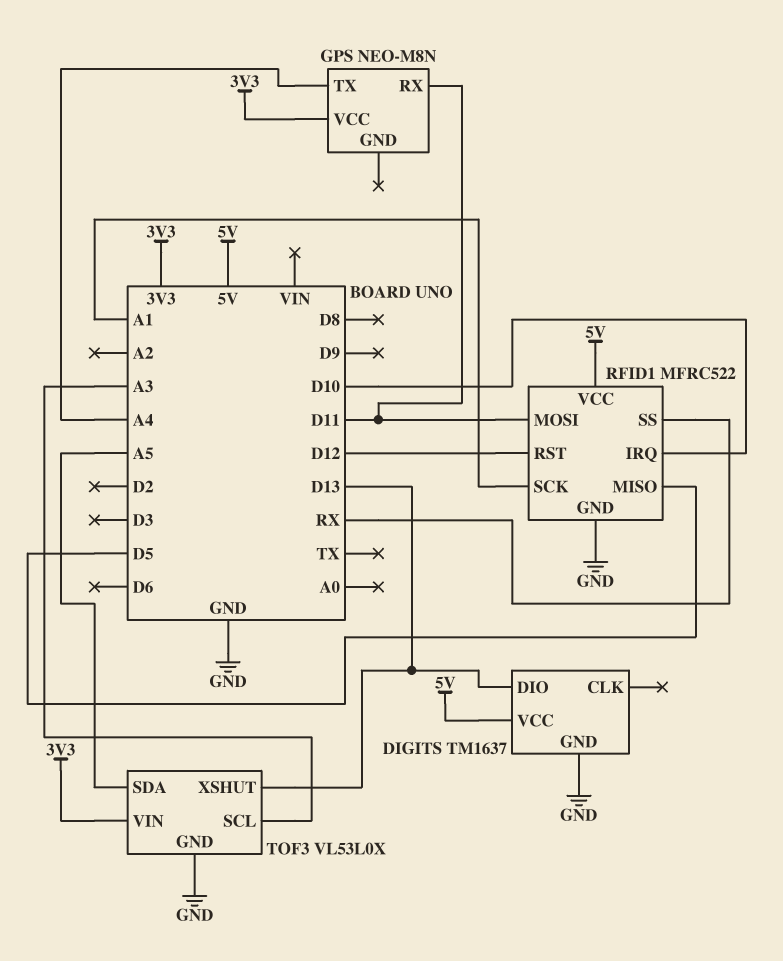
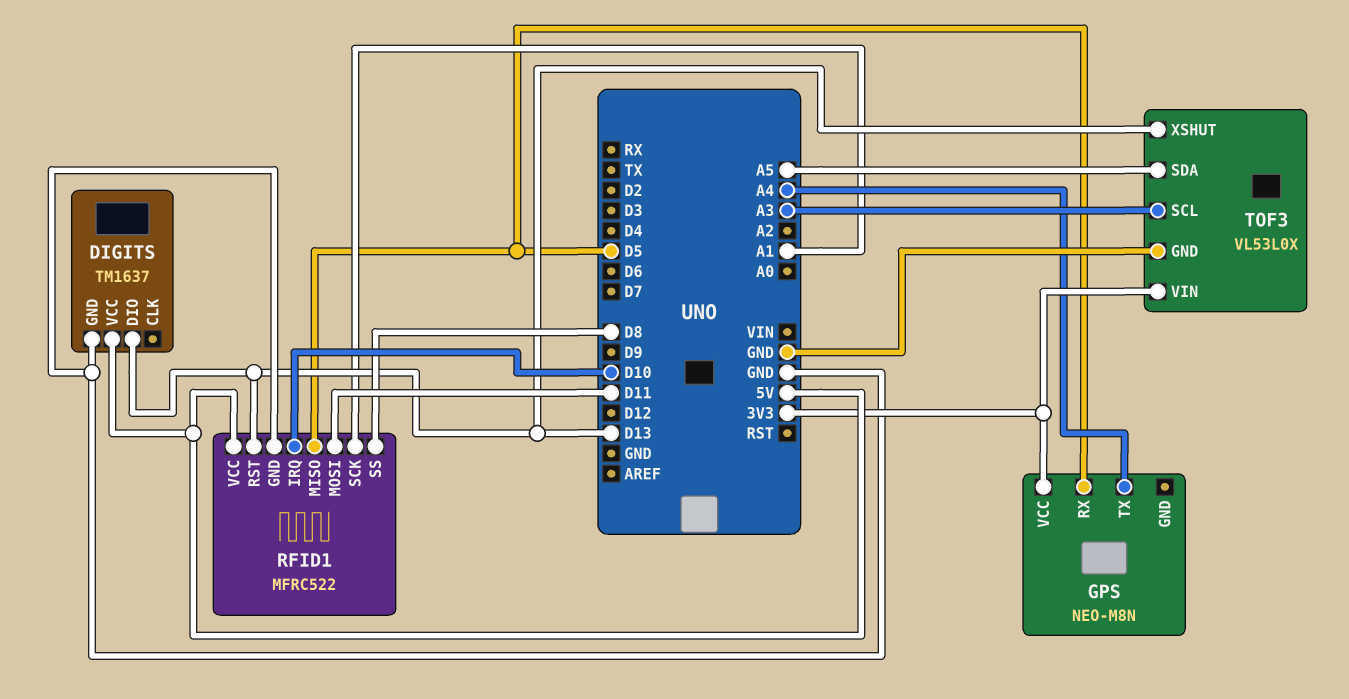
GPS pin RX: D11 -> D5
RFID1 pin RST: D12 -> D13
RFID1 pin SS: RX -> D8

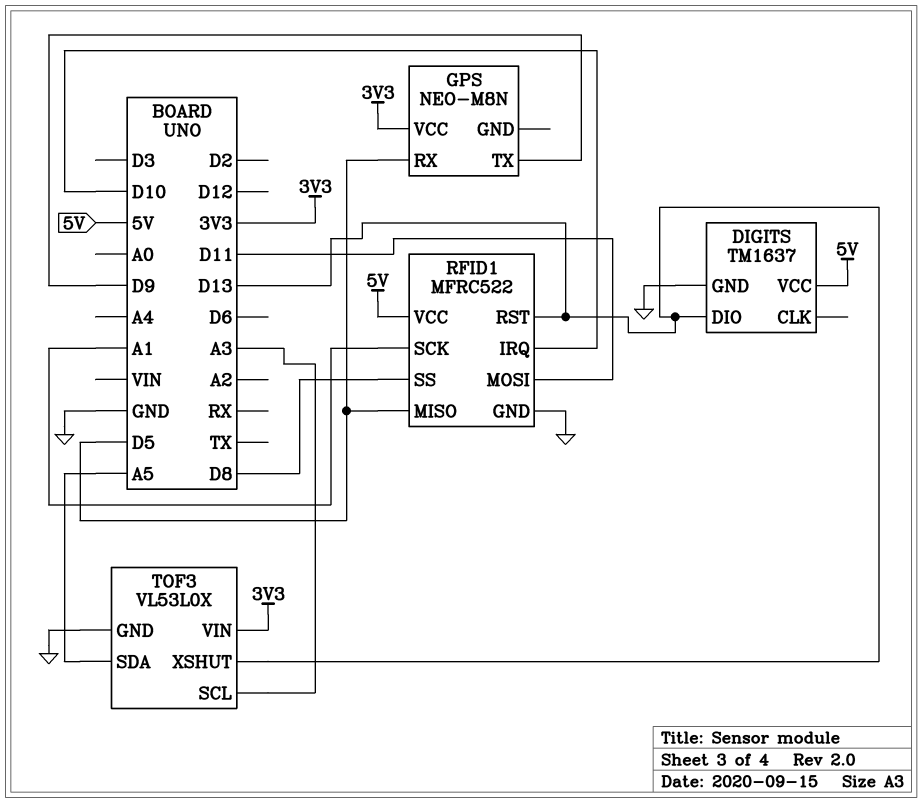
GPS pin TX: A4 -> D9

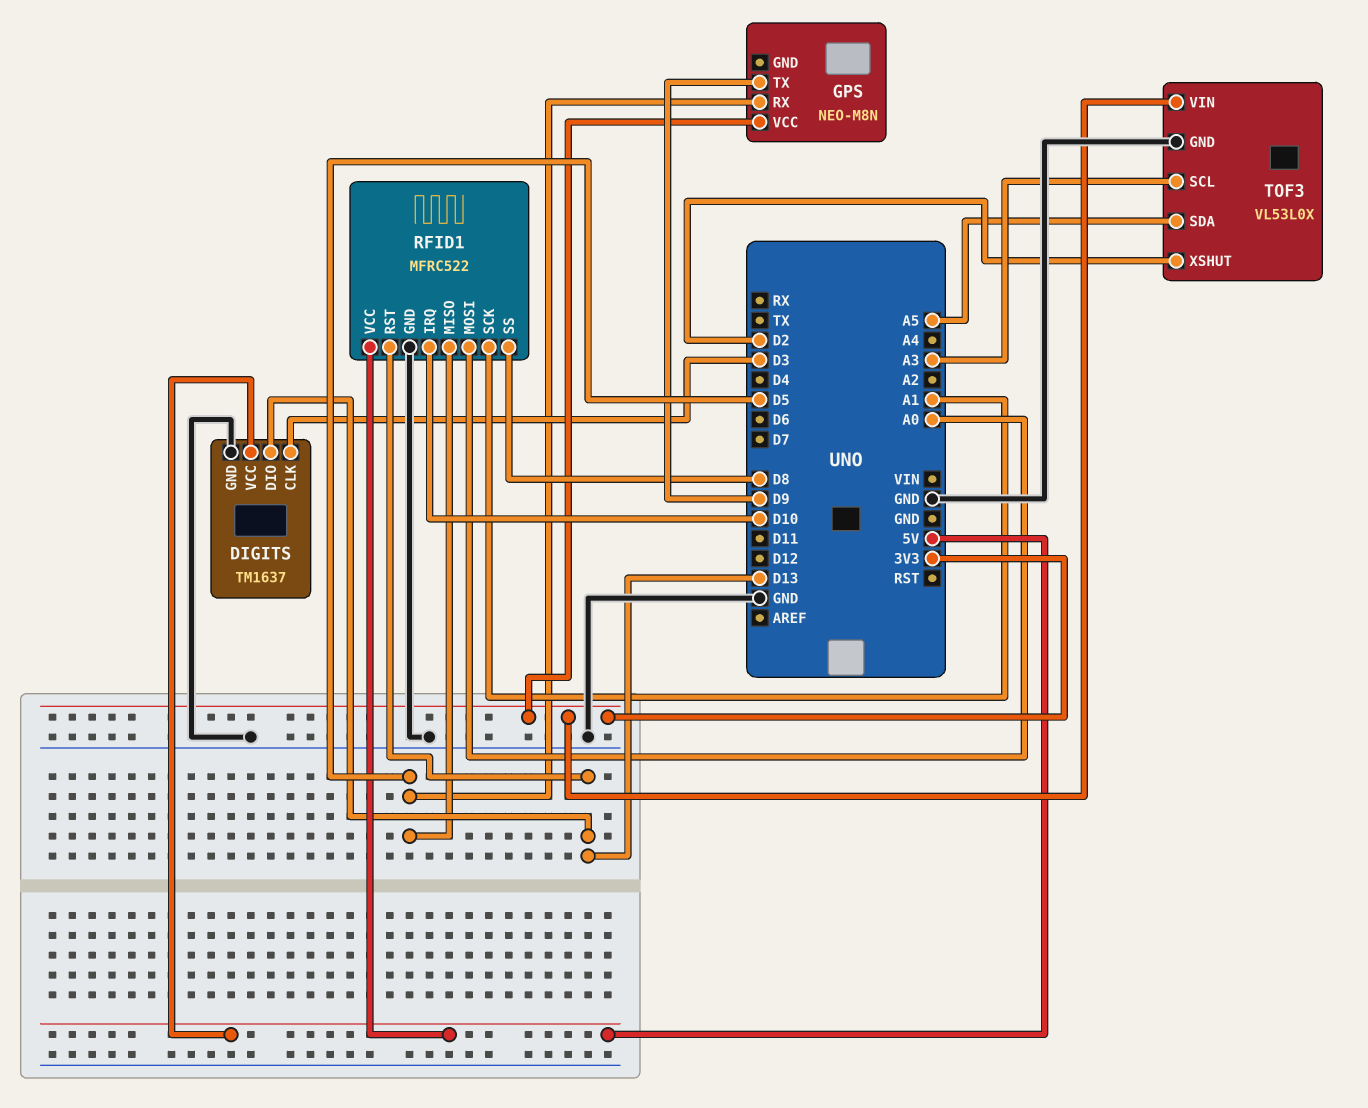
DIGITS pin CLK: none -> D3
RFID1 pin MOSI: D11 -> A0
TOF3 pin XSHUT: D13 -> D2

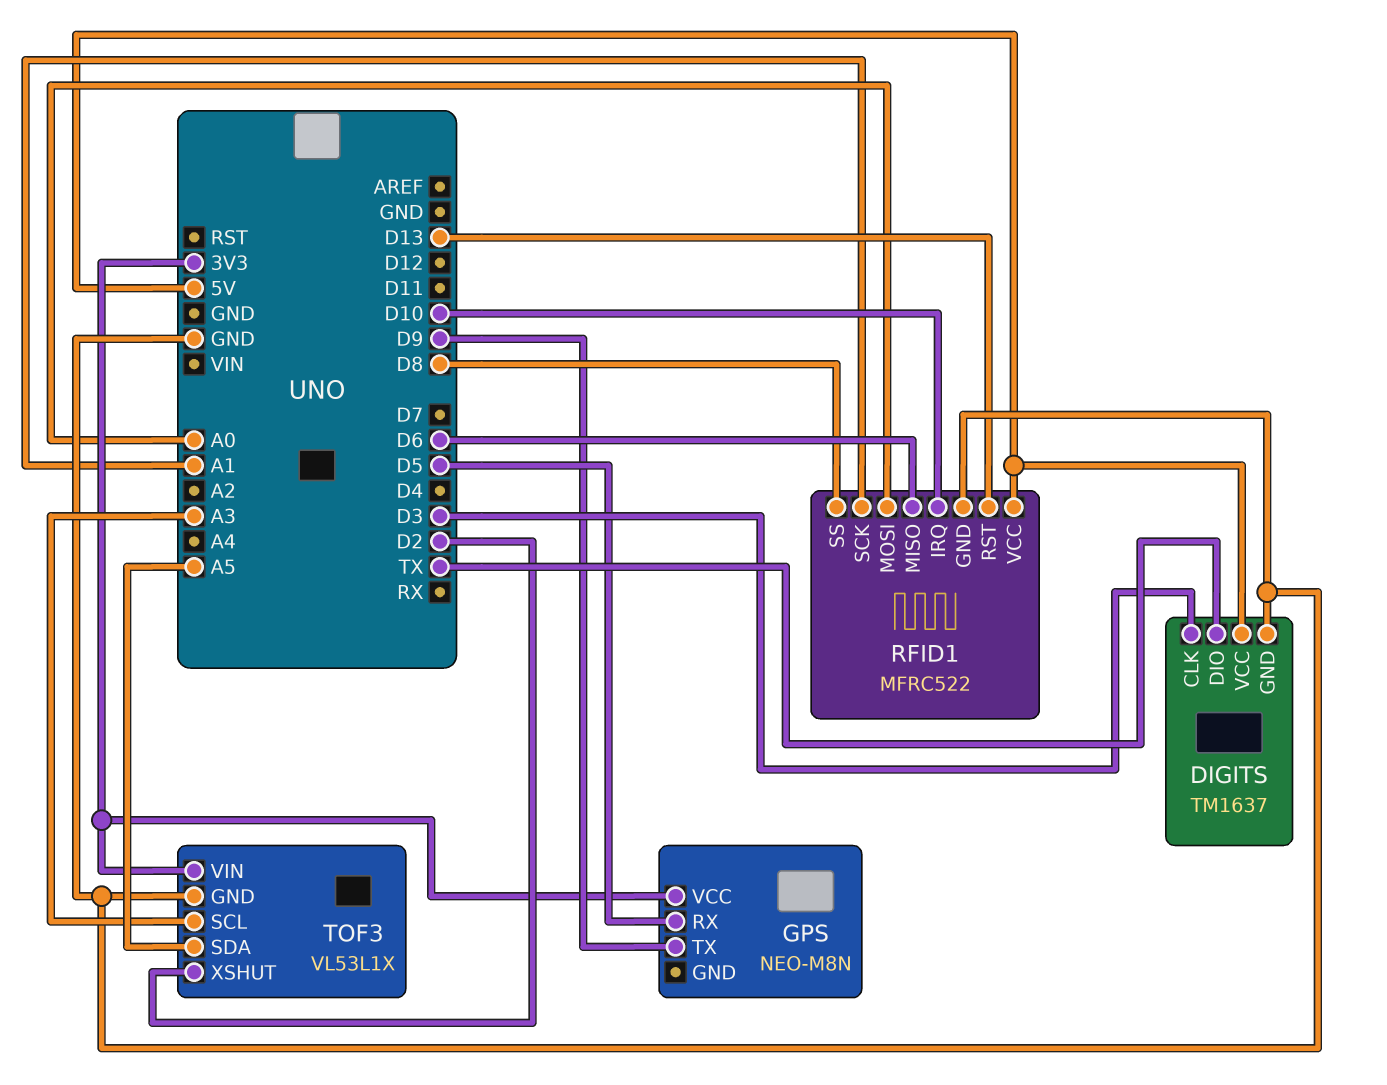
DIGITS pin DIO: D13 -> TX
RFID1 pin MISO: D5 -> D6
TOF3: VL53L0X -> VL53L1X

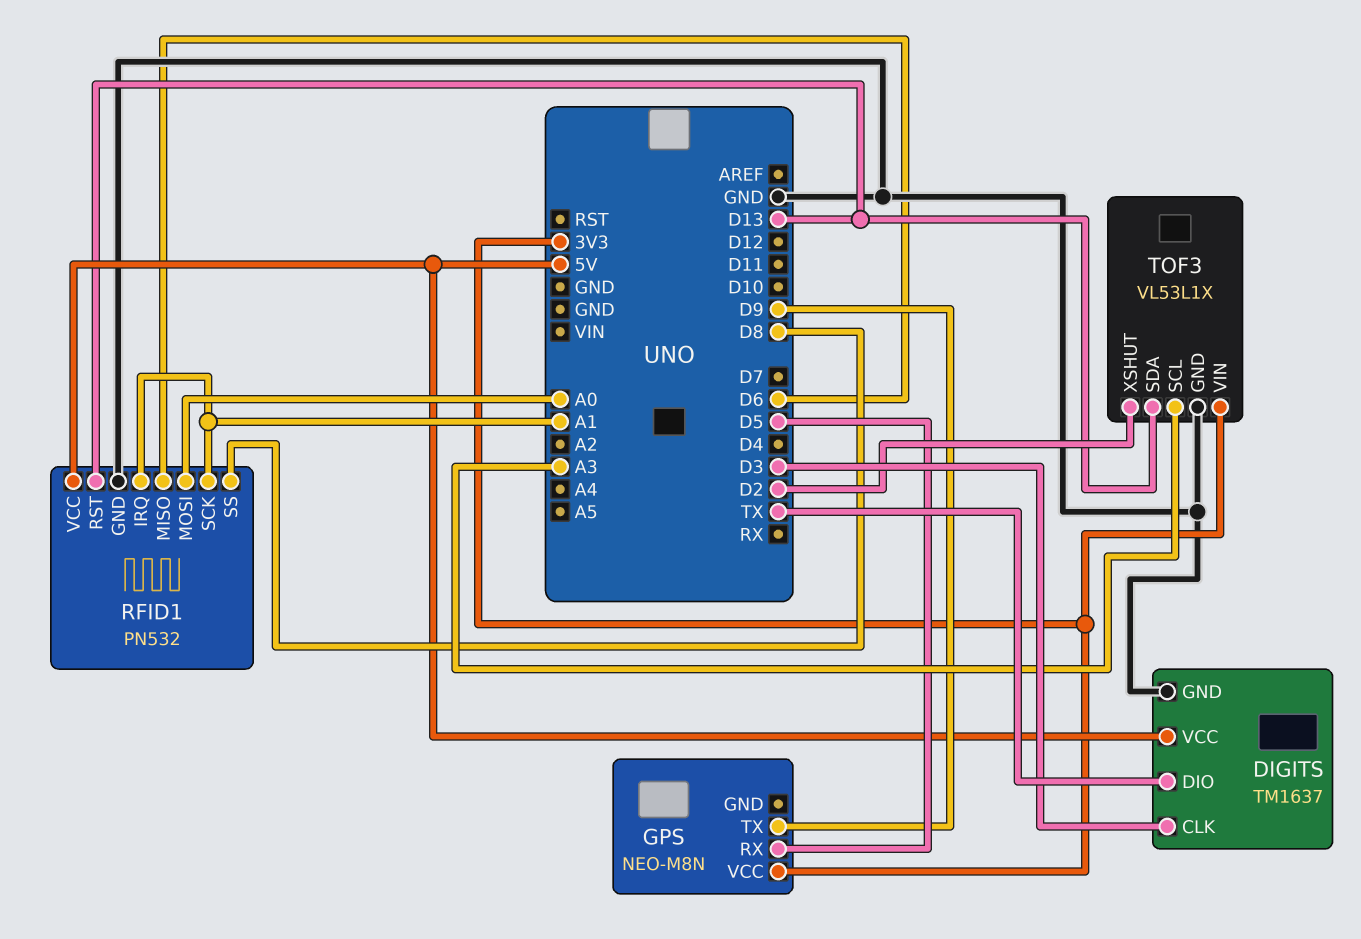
RFID1: MFRC522 -> PN532
RFID1 pin IRQ: D10 -> A1
TOF3 pin SDA: A5 -> D13

